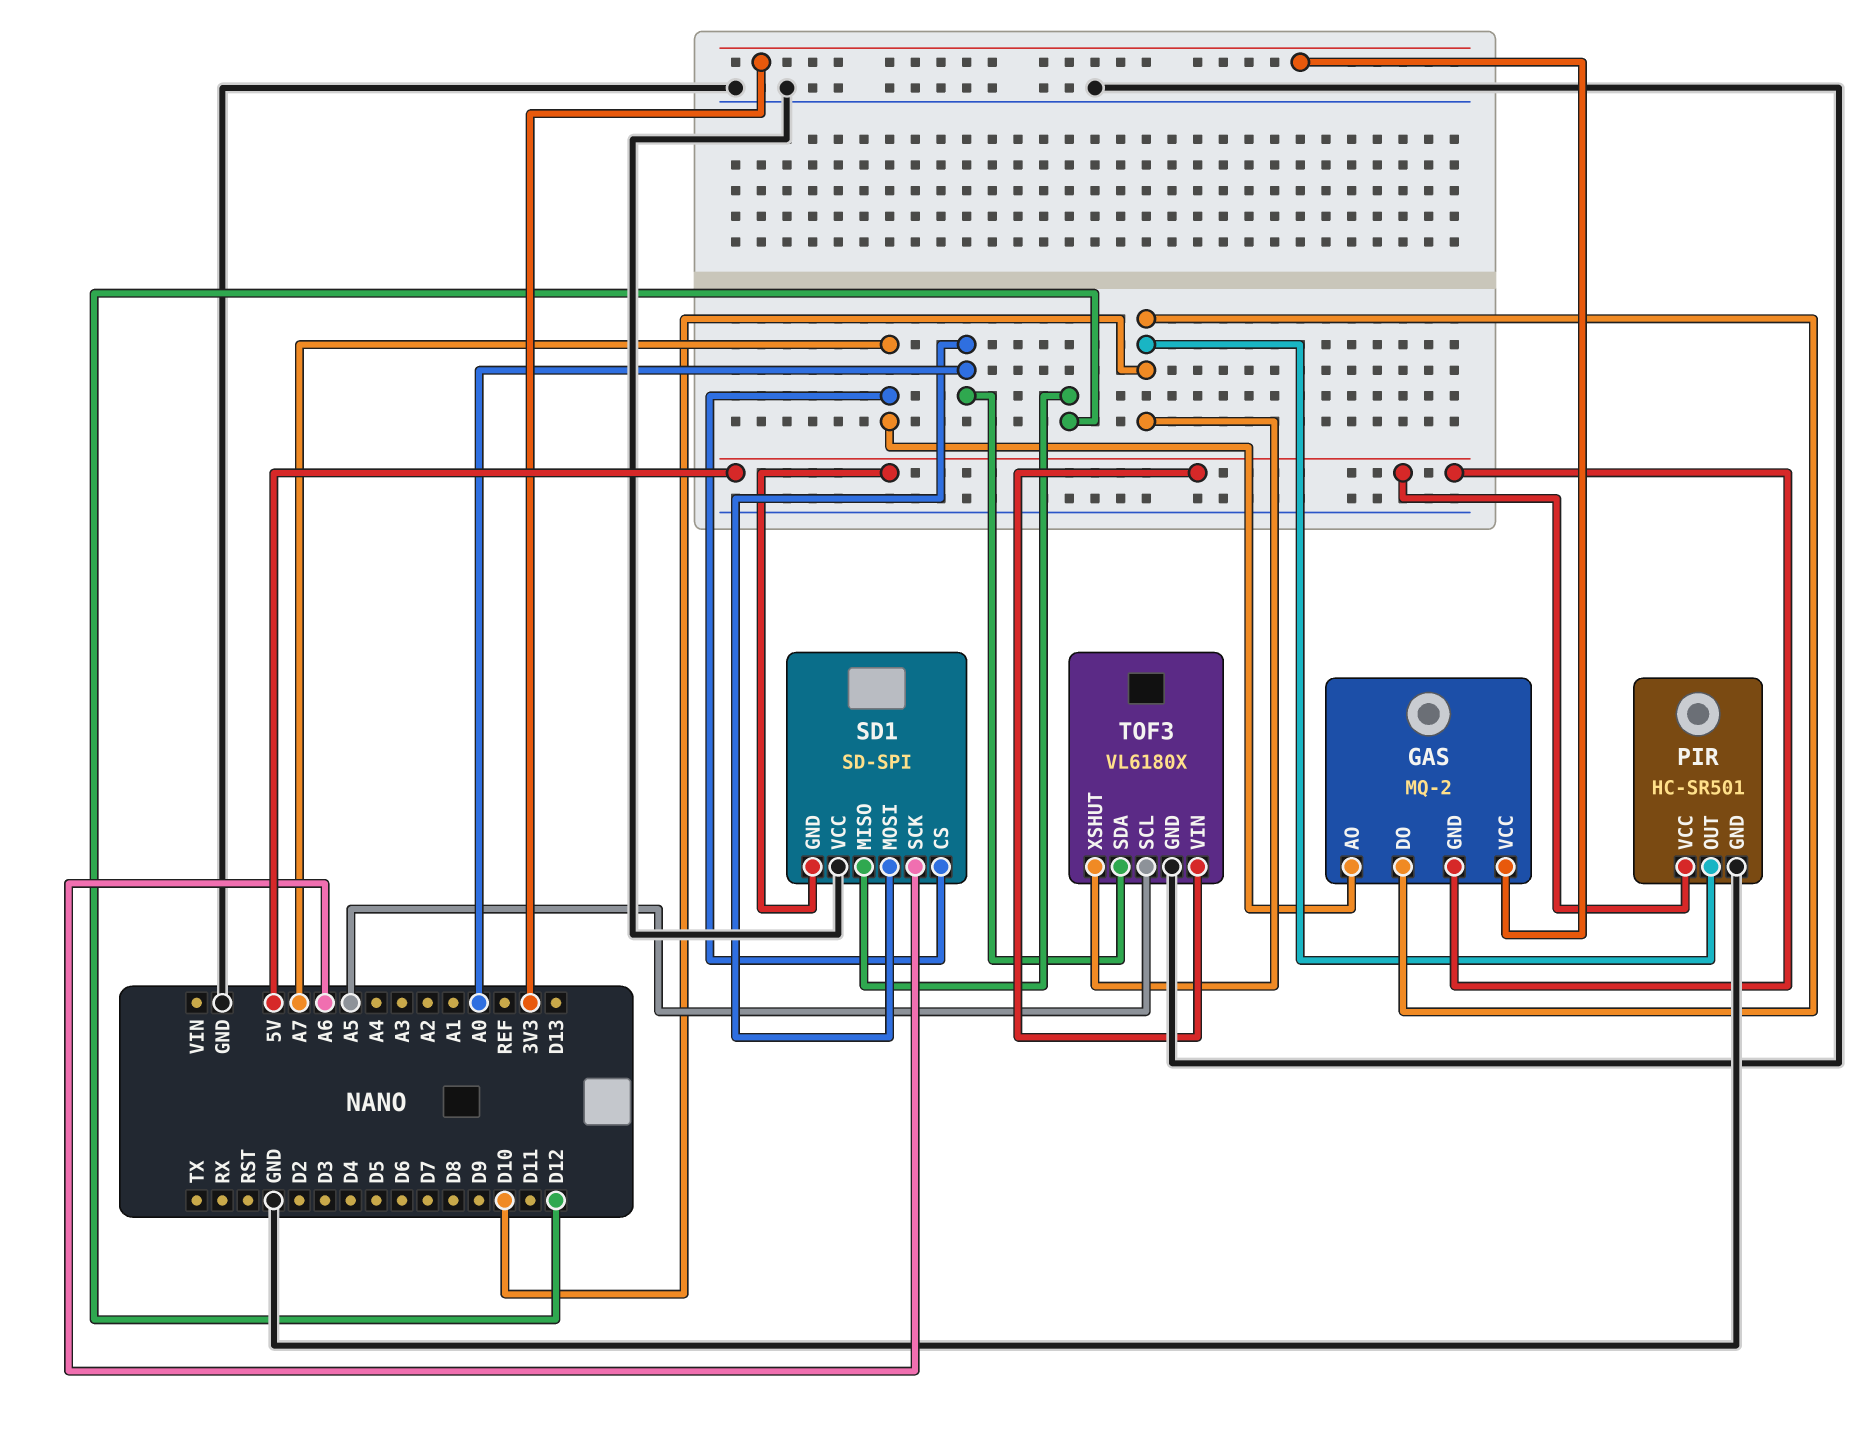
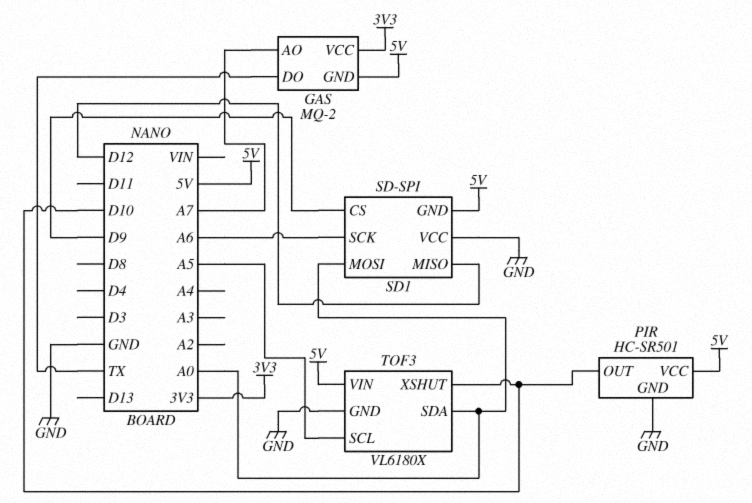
GAS pin DO: D10 -> TX
SD1 pin CS: A7 -> D9

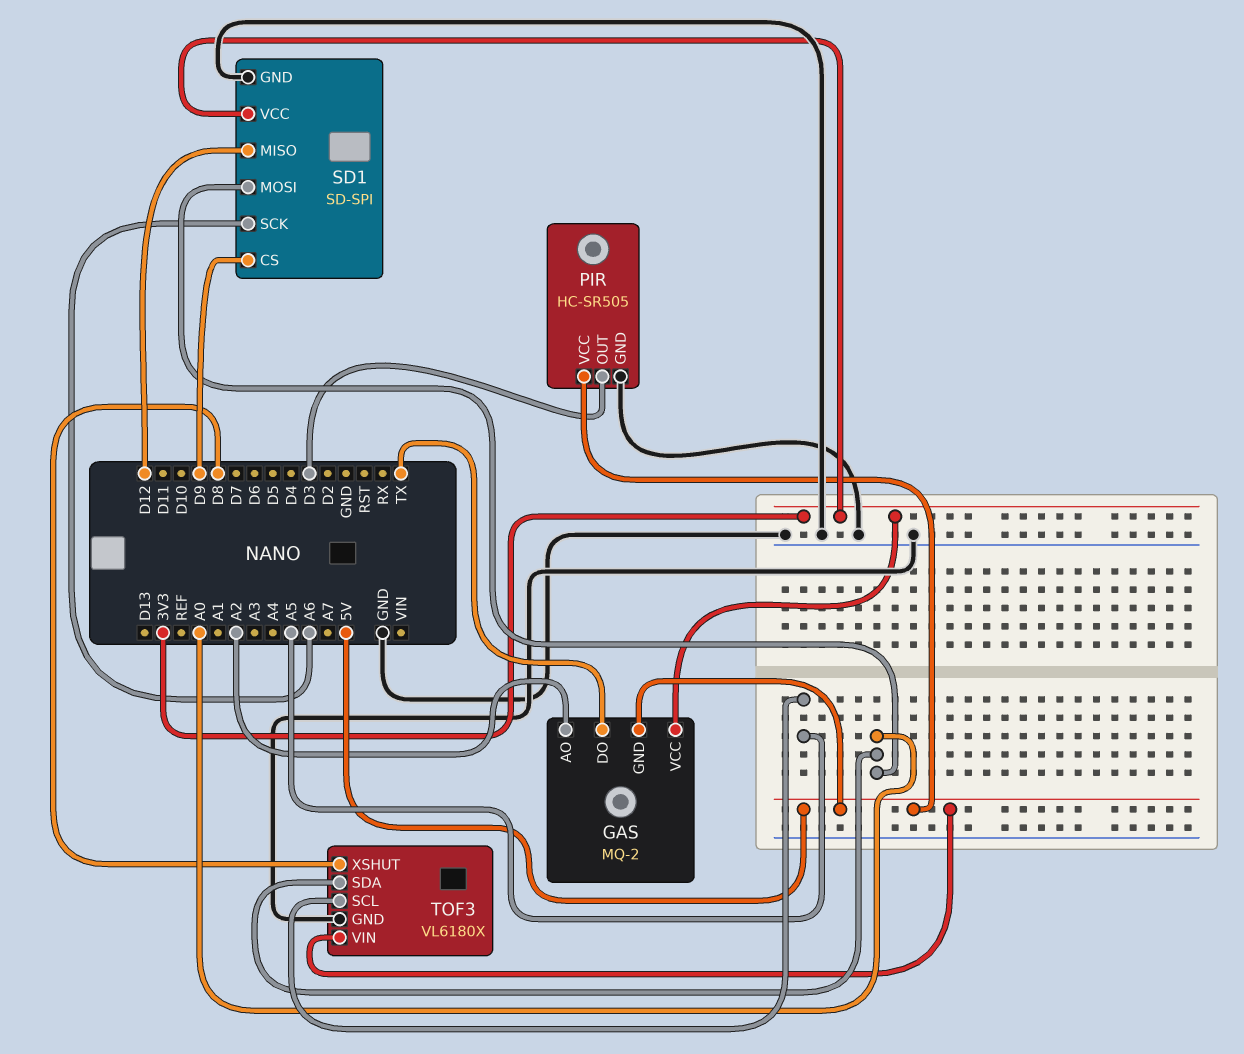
GAS pin AO: A7 -> A2
PIR: HC-SR501 -> HC-SR505
PIR pin OUT: D10 -> D3
SD1 pin GND: 5V -> GND
SD1 pin VCC: GND -> 3V3
TOF3 pin XSHUT: D10 -> D8

